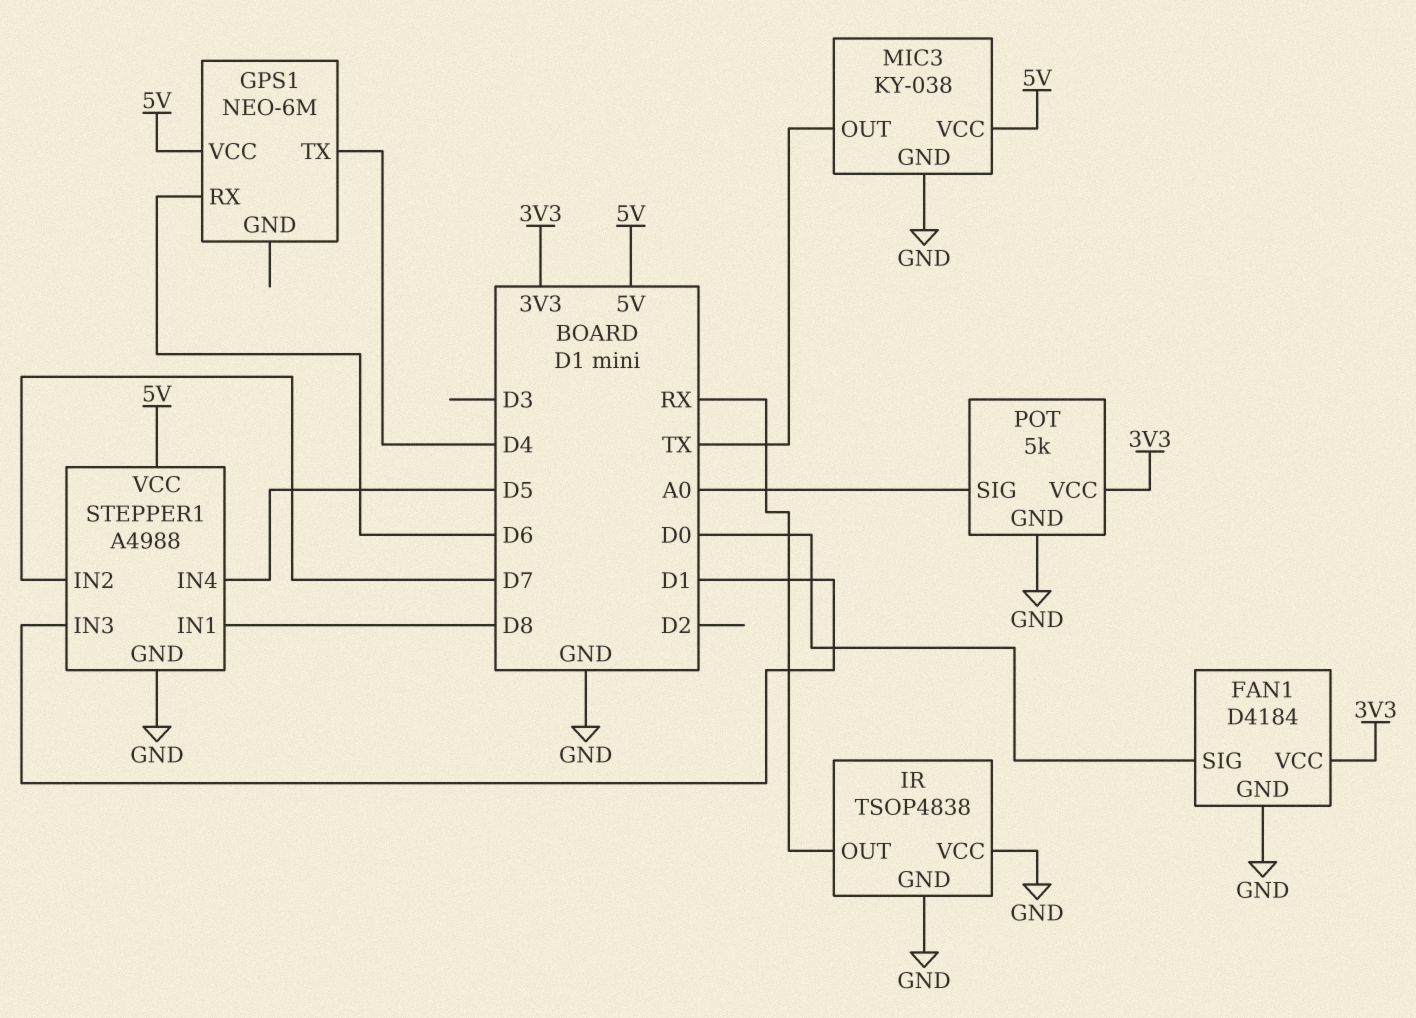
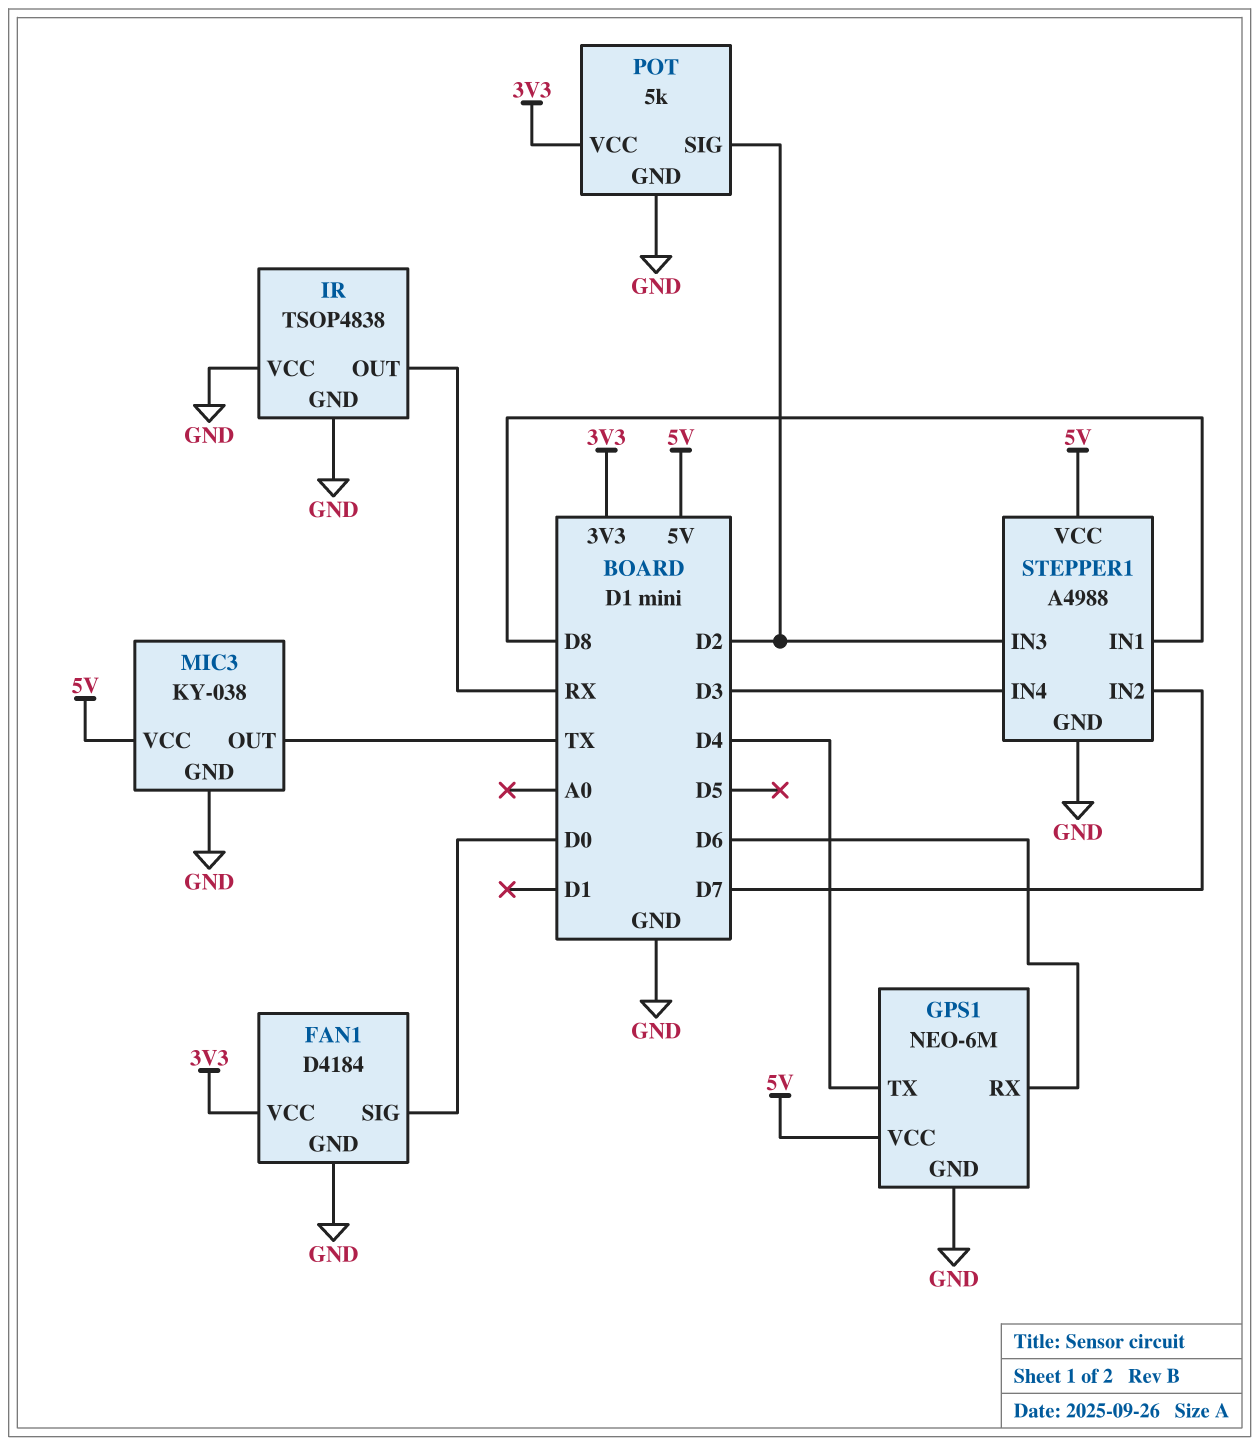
GPS1 pin GND: none -> GND
POT pin SIG: A0 -> D2
STEPPER1 pin IN3: D1 -> D2
STEPPER1 pin IN4: D5 -> D3

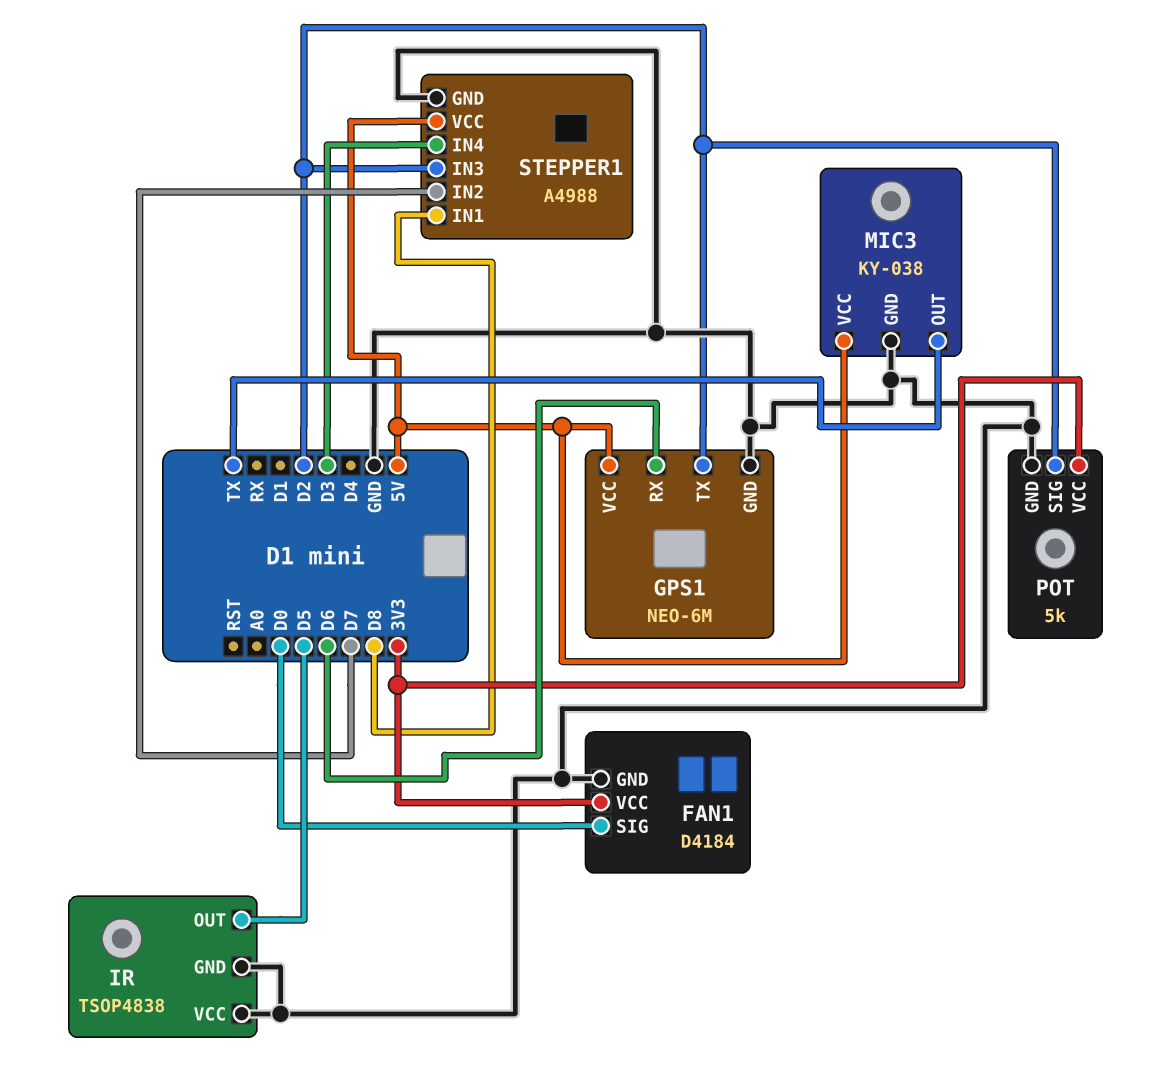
GPS1 pin TX: D4 -> D2
IR pin OUT: RX -> D5

